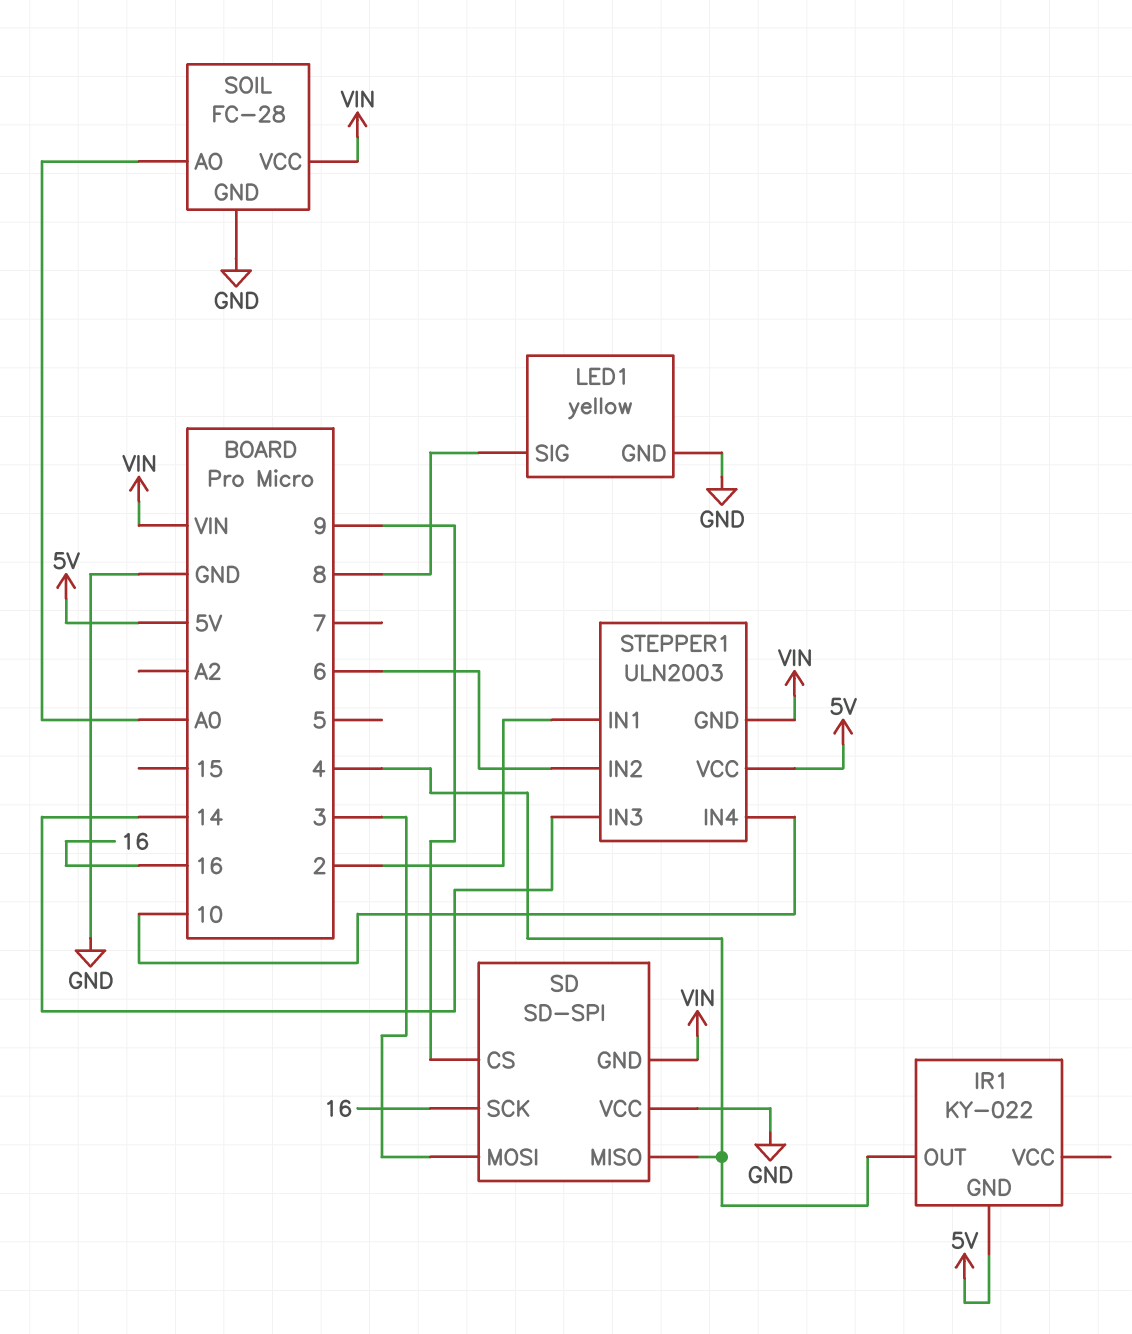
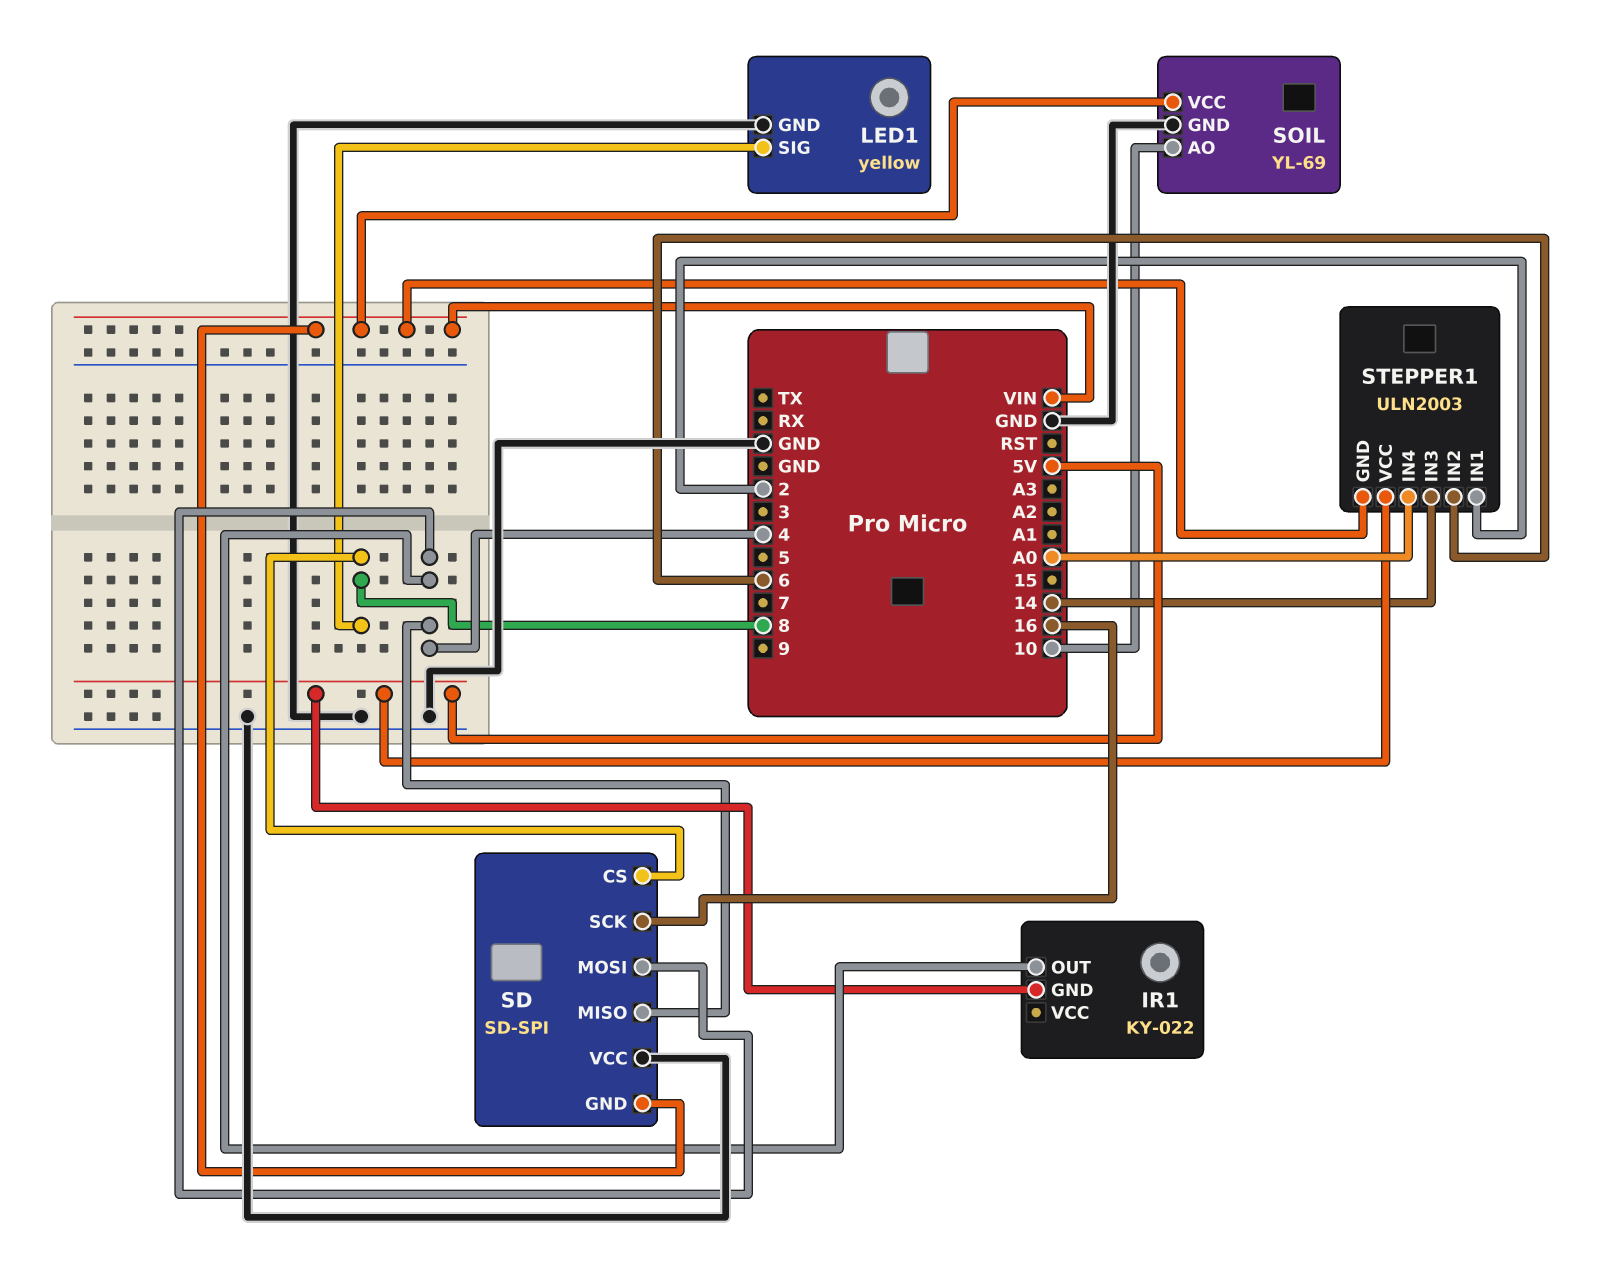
SD pin CS: 9 -> 8
SD pin MOSI: 3 -> 4
SOIL: FC-28 -> YL-69
SOIL pin AO: A0 -> 10
STEPPER1 pin IN4: 10 -> A0

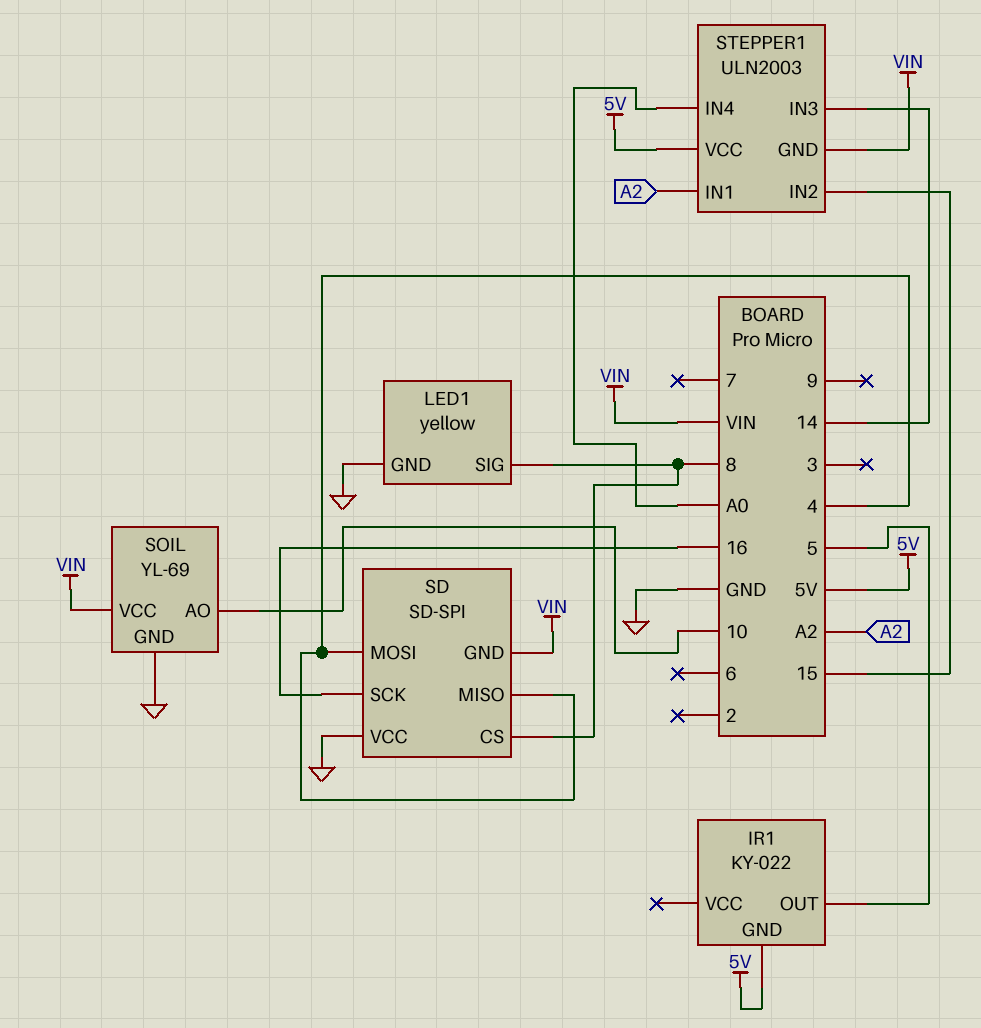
IR1 pin OUT: 4 -> 5
STEPPER1 pin IN1: 2 -> A2
STEPPER1 pin IN2: 6 -> 15

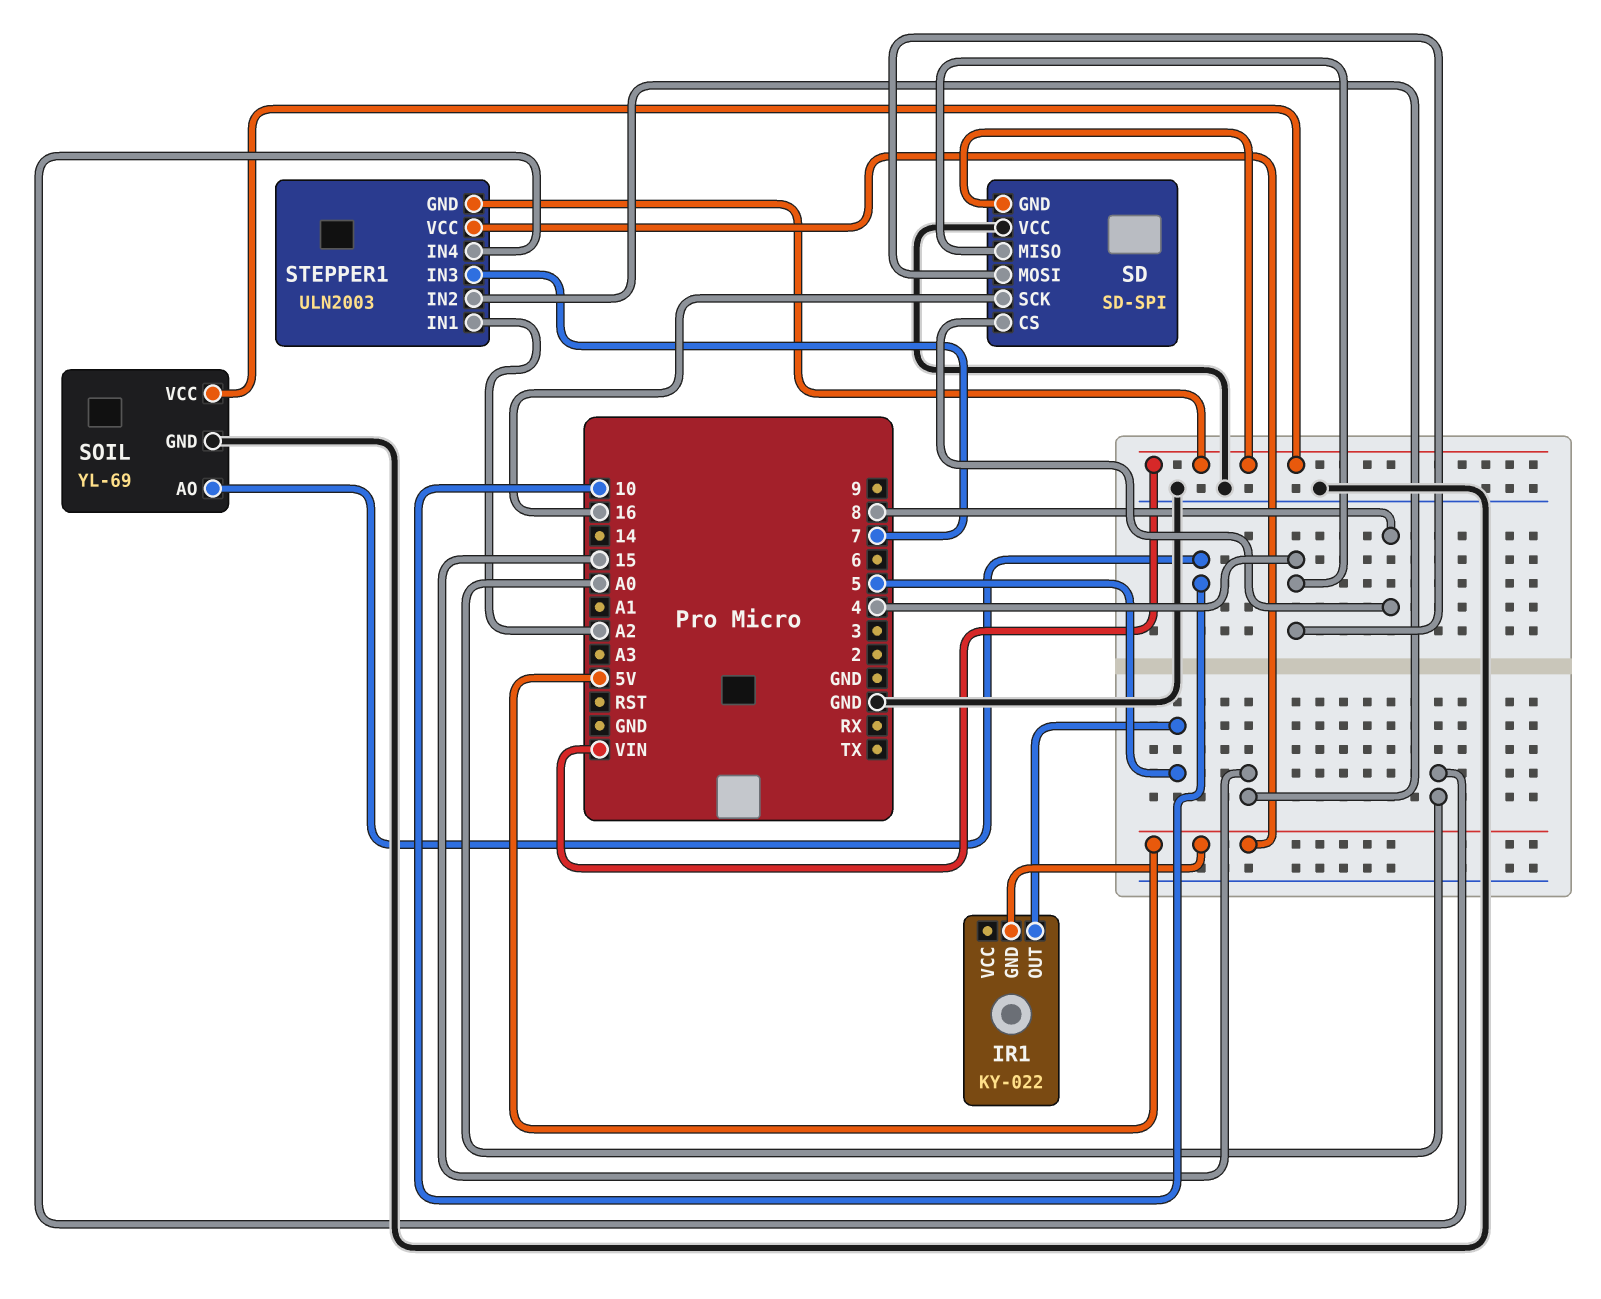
LED1: yellow -> none
LED1 pin GND: GND -> none
LED1 pin SIG: 8 -> none
STEPPER1 pin IN3: 14 -> 7

